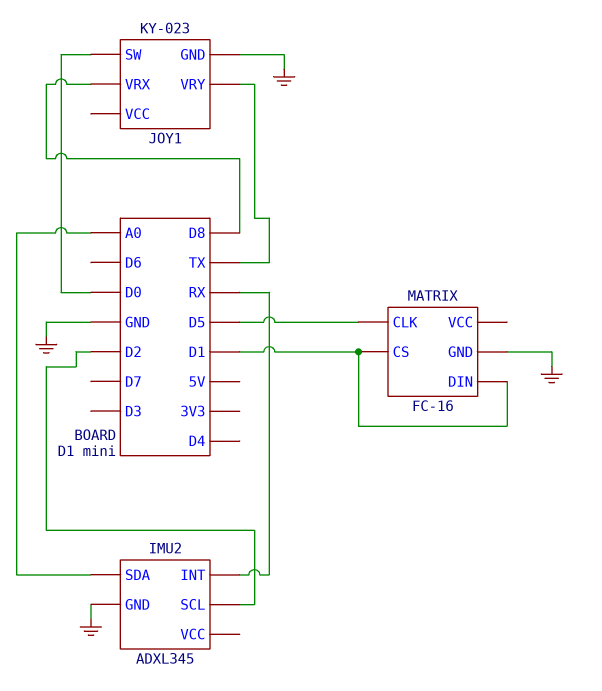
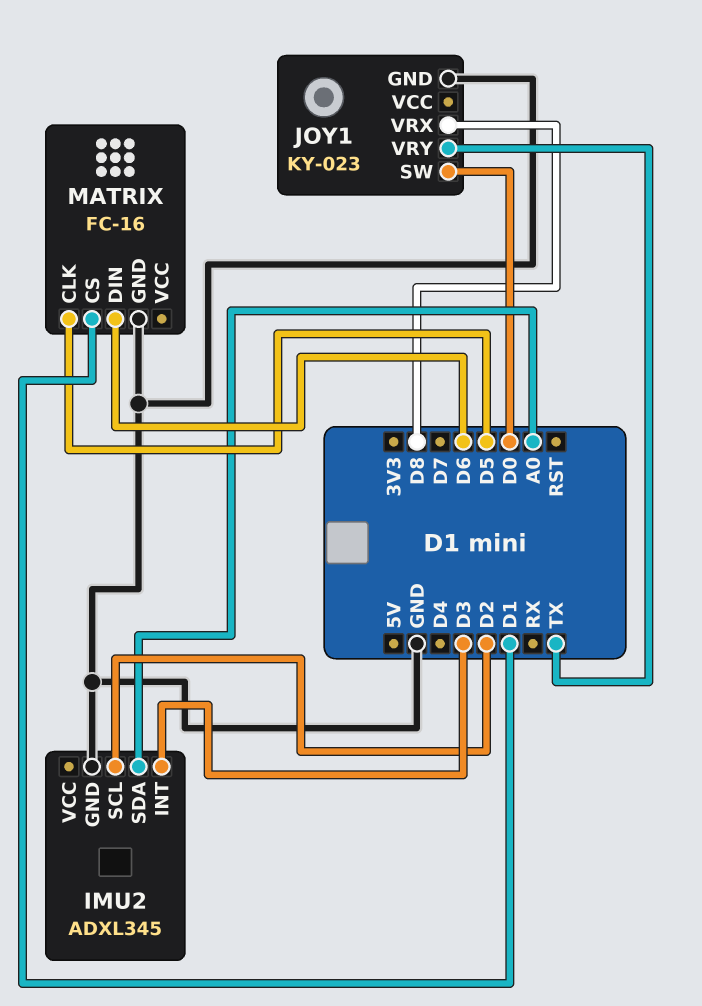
IMU2 pin INT: RX -> D3
MATRIX pin DIN: D1 -> D6

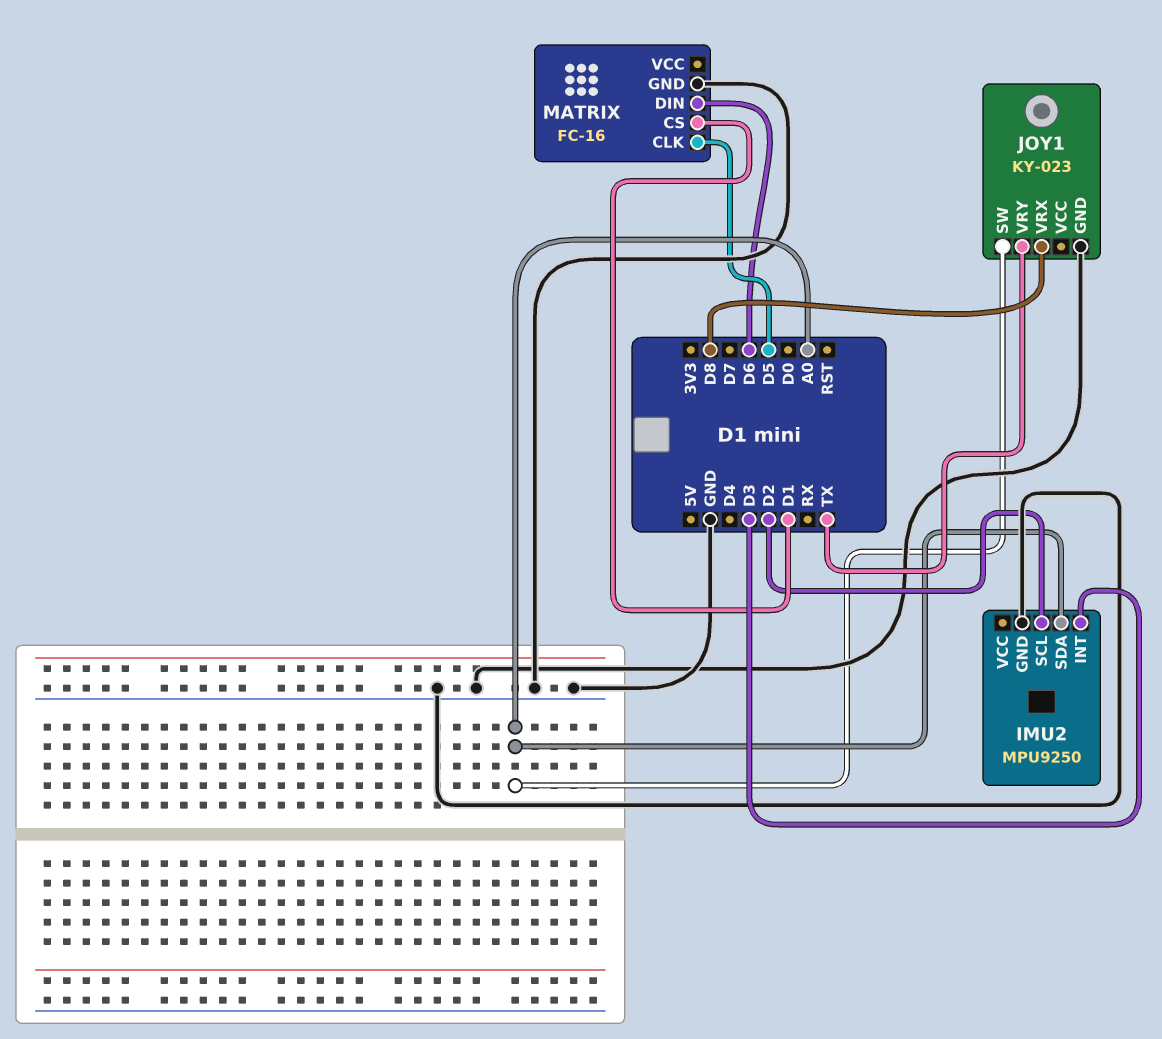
IMU2: ADXL345 -> MPU9250
JOY1 pin SW: D0 -> A0

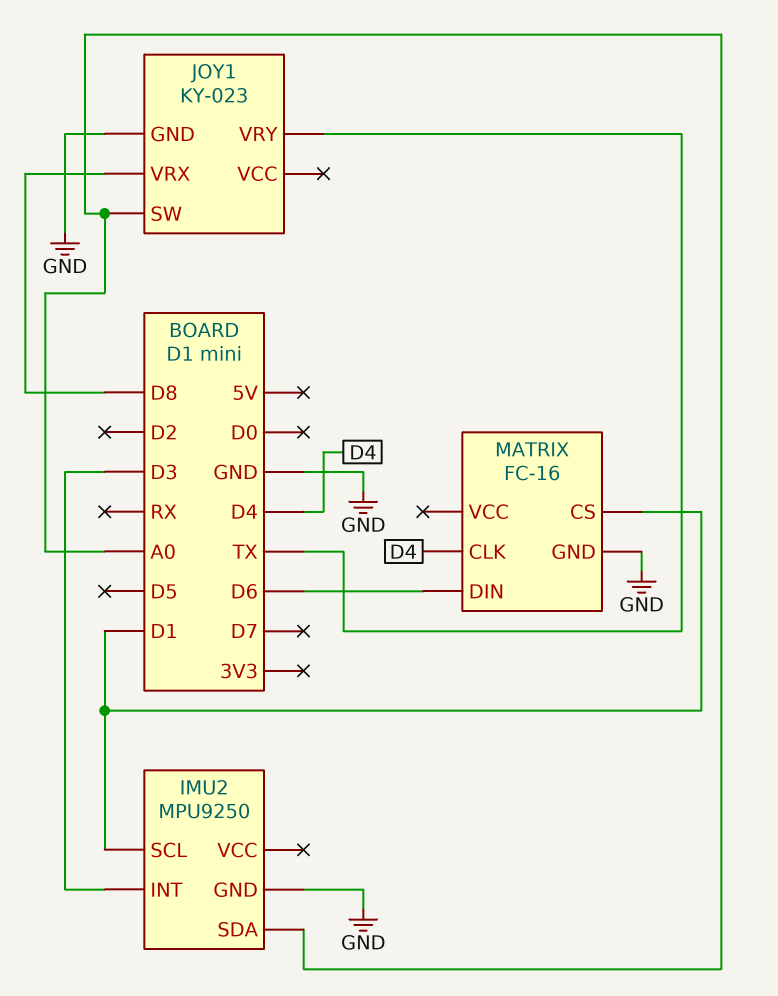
IMU2 pin SCL: D2 -> D1
MATRIX pin CLK: D5 -> D4

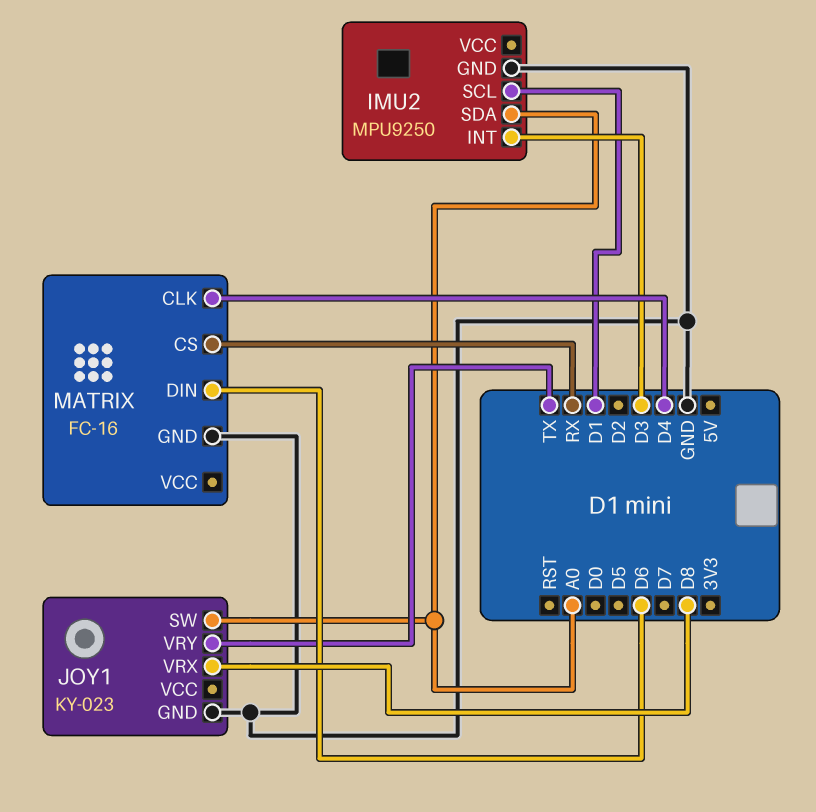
MATRIX pin CS: D1 -> RX

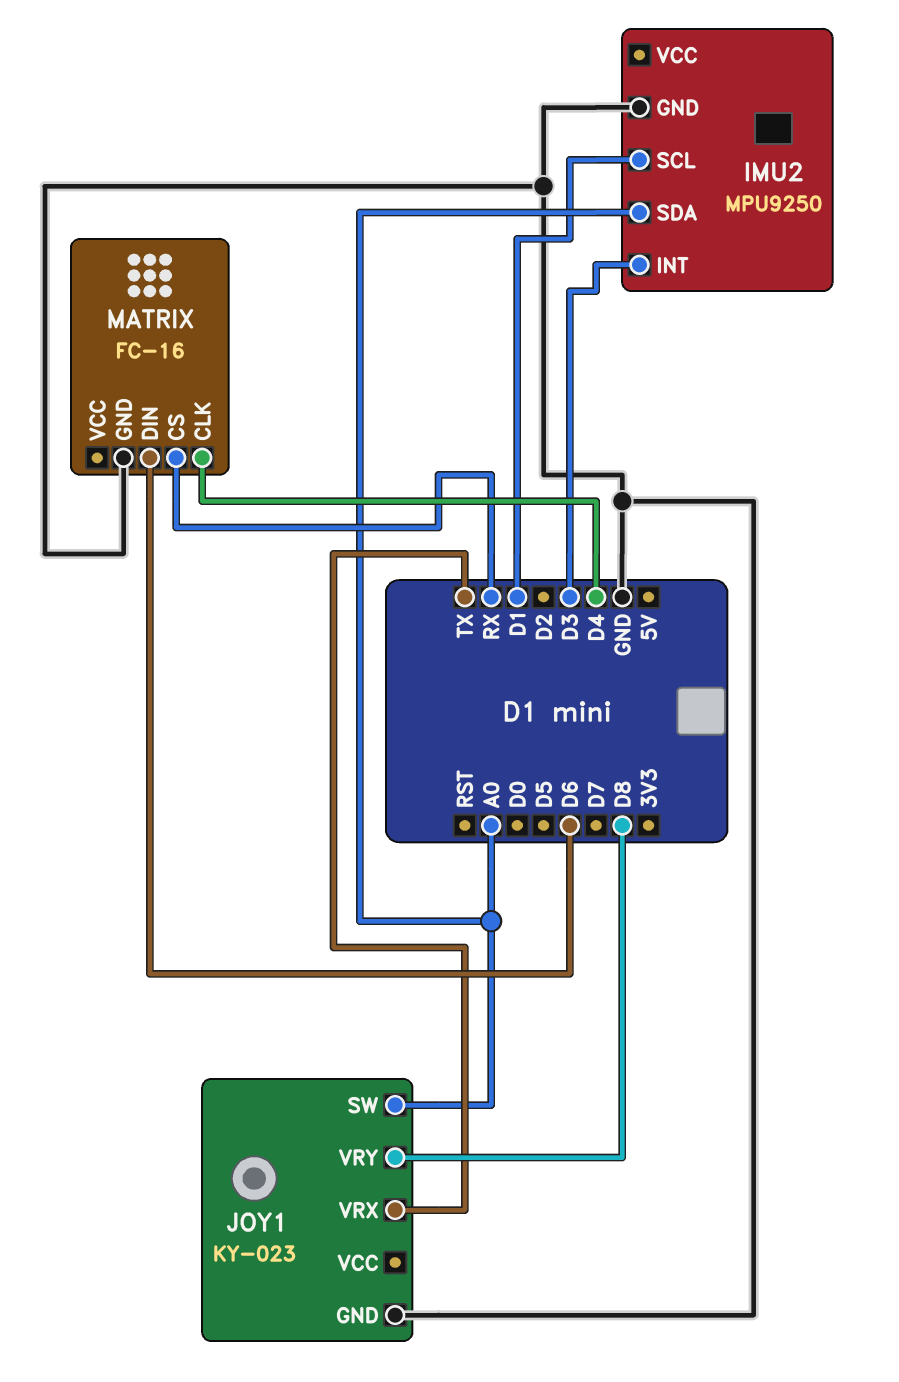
JOY1 pin VRX: D8 -> TX
JOY1 pin VRY: TX -> D8

